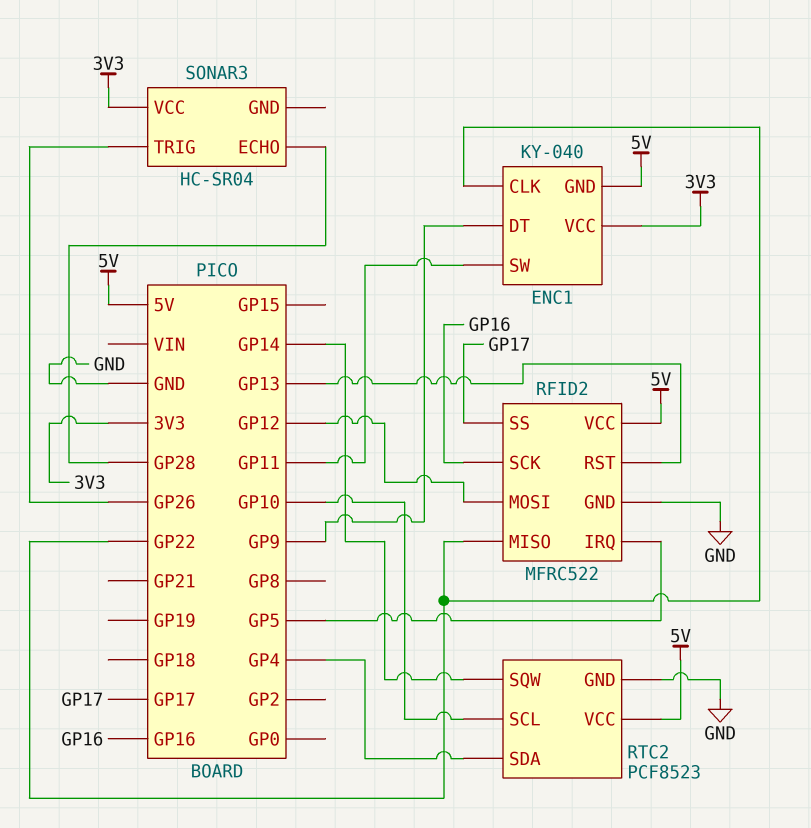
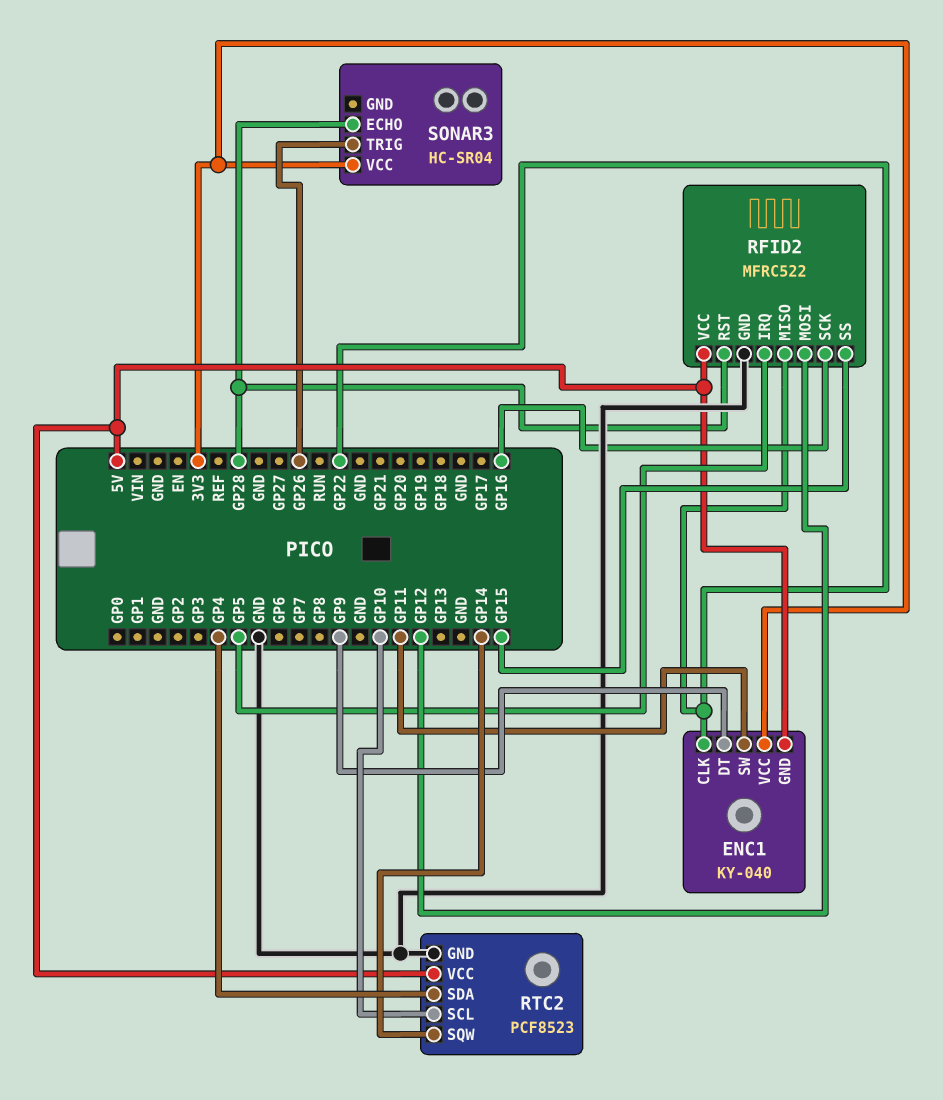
RFID2 pin RST: GP13 -> GP28
RFID2 pin SS: GP17 -> GP15

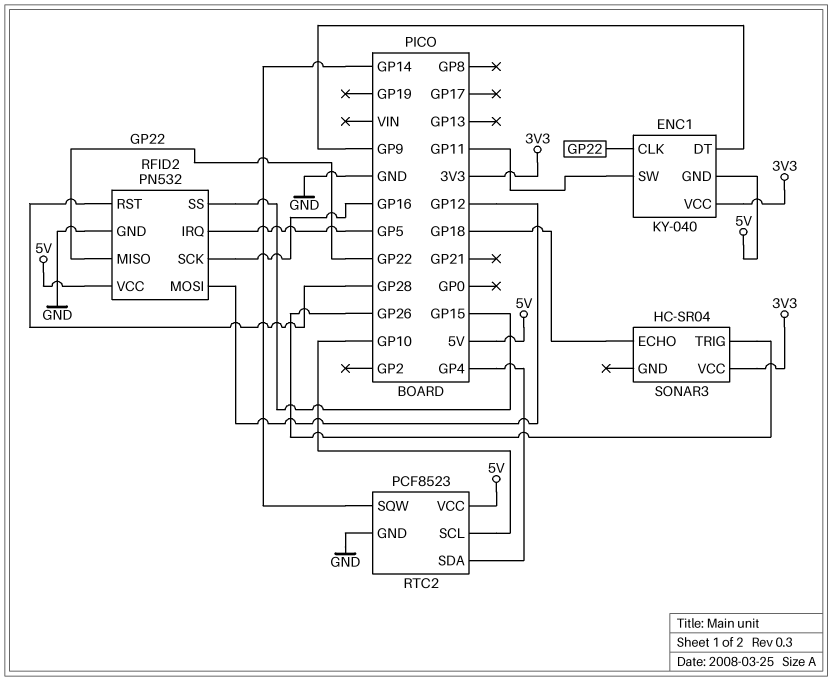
RFID2: MFRC522 -> PN532
SONAR3 pin ECHO: GP28 -> GP18

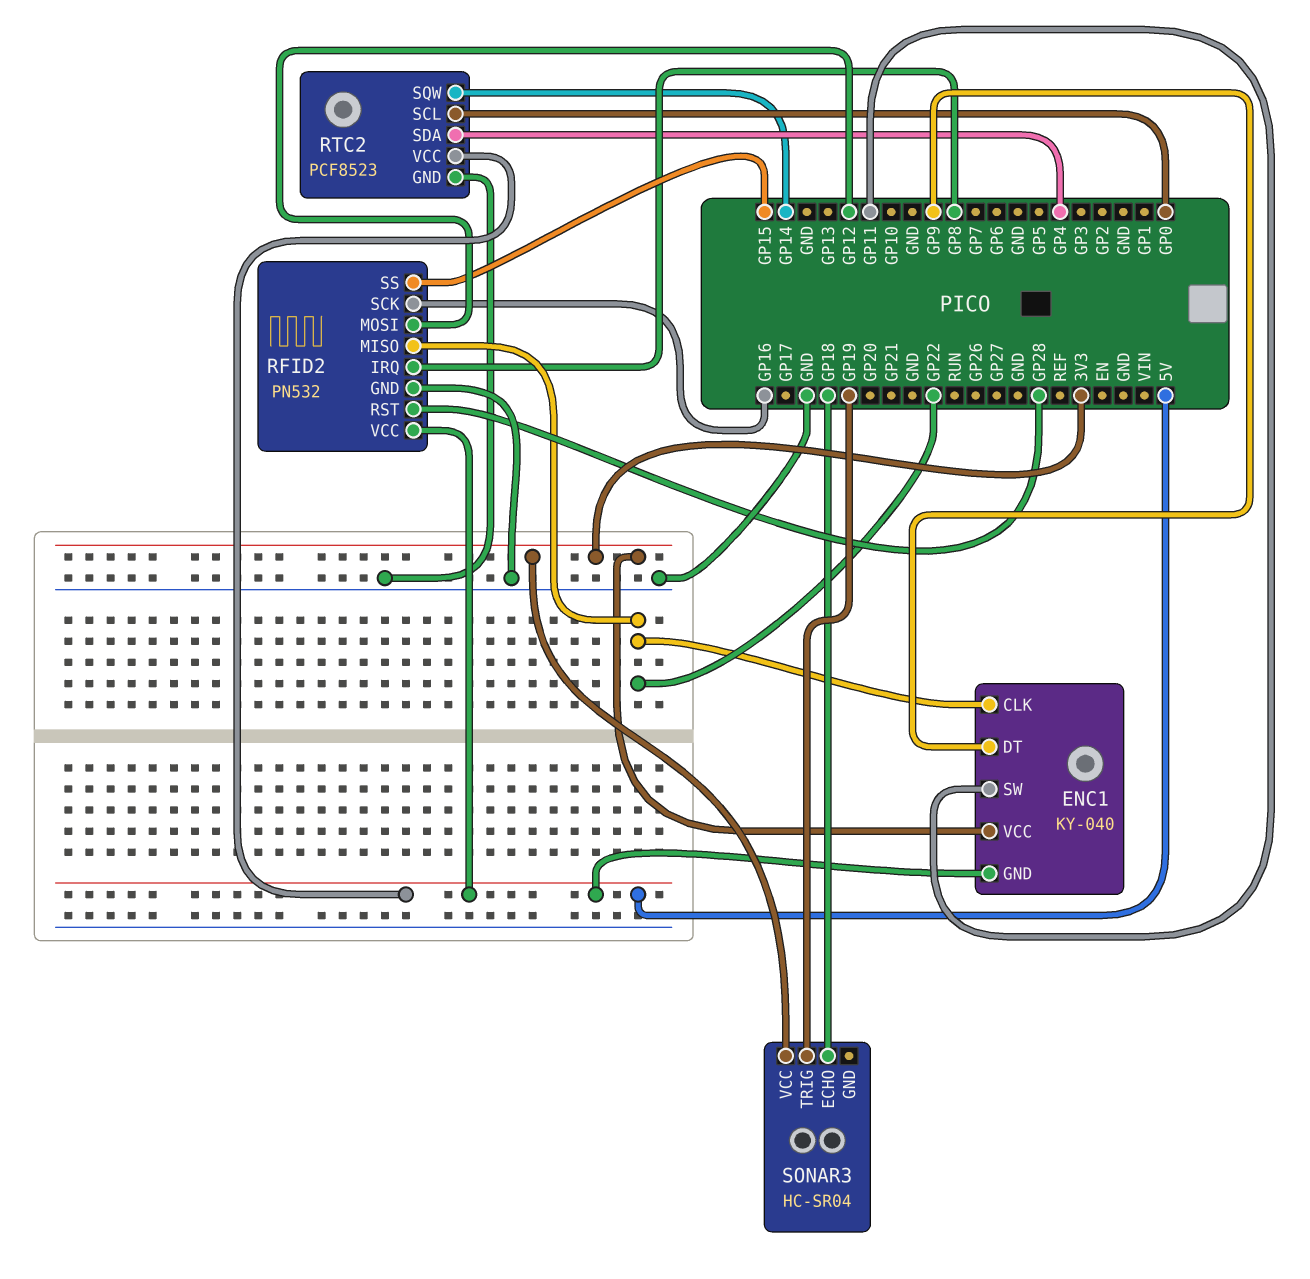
RFID2 pin IRQ: GP5 -> GP8
RTC2 pin SCL: GP10 -> GP0
SONAR3 pin TRIG: GP26 -> GP19

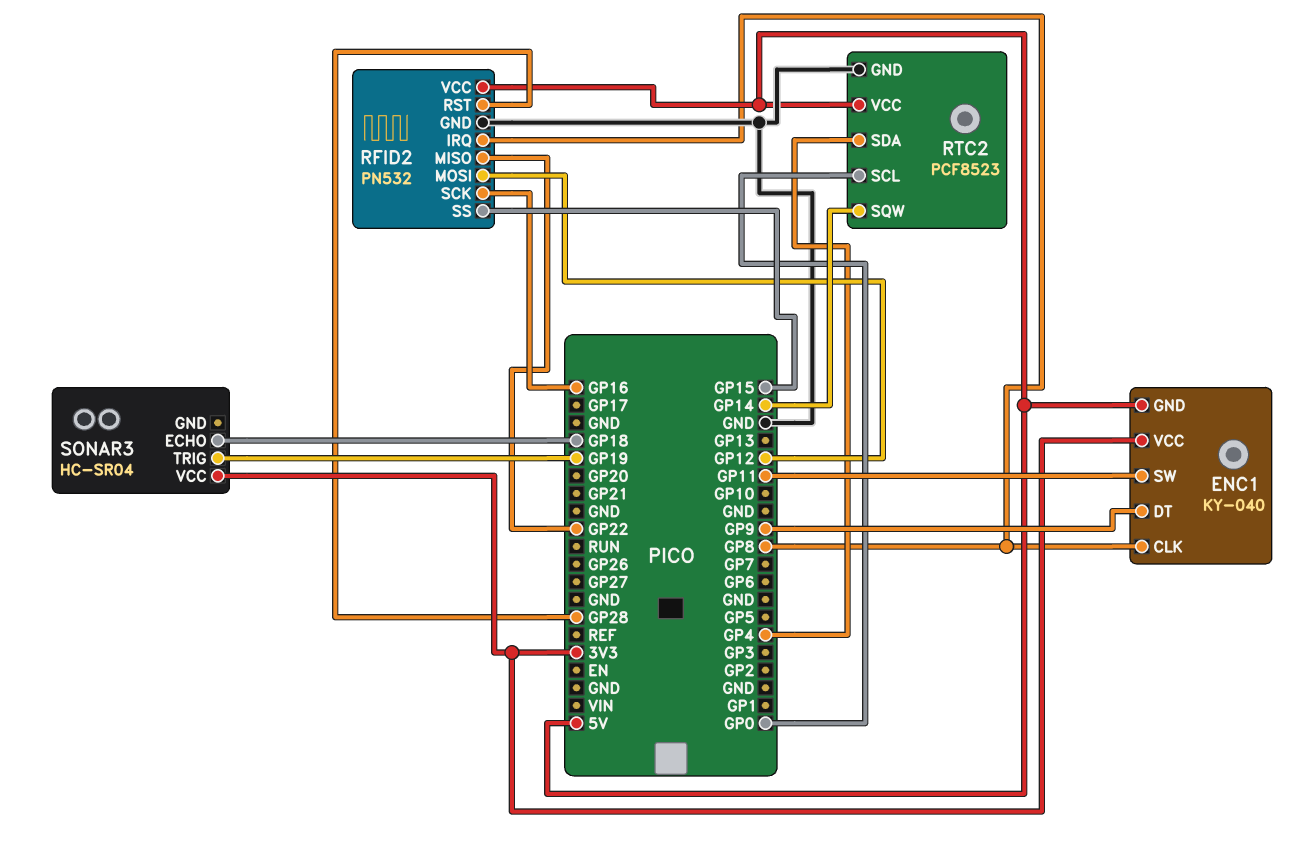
ENC1 pin CLK: GP22 -> GP8

